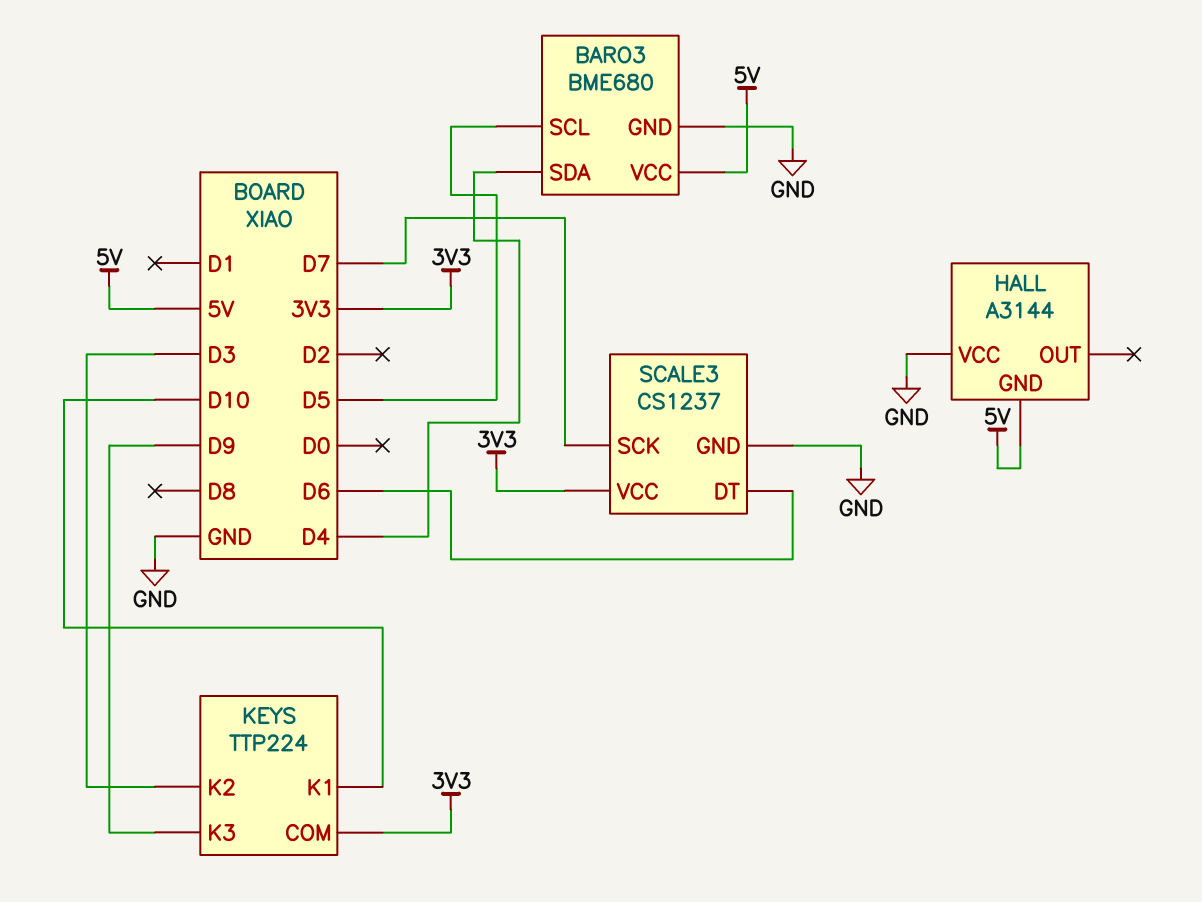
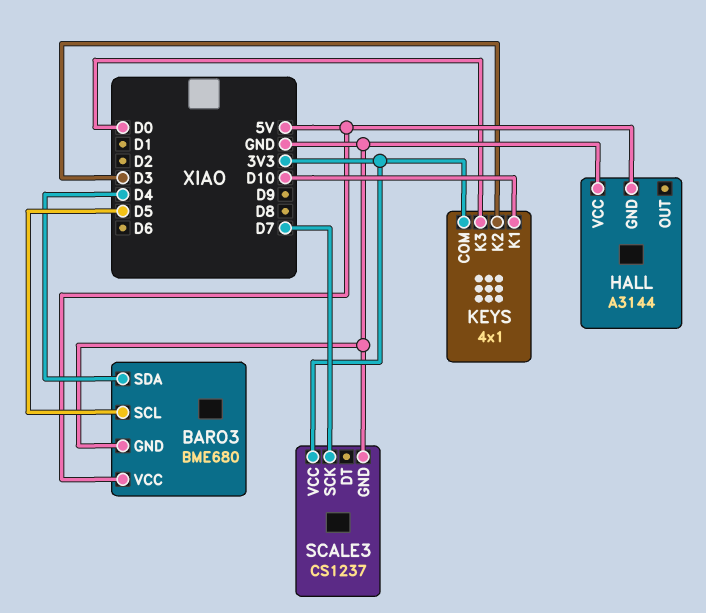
KEYS: TTP224 -> 4x1
KEYS pin K3: D9 -> D0
SCALE3 pin DT: D6 -> none

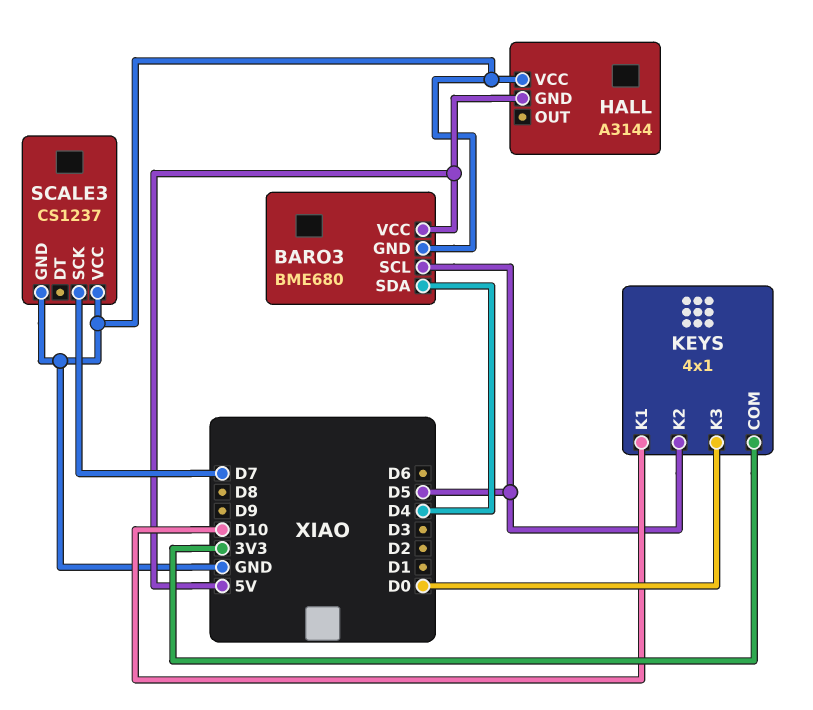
KEYS pin K2: D3 -> D5
SCALE3 pin VCC: 3V3 -> GND

